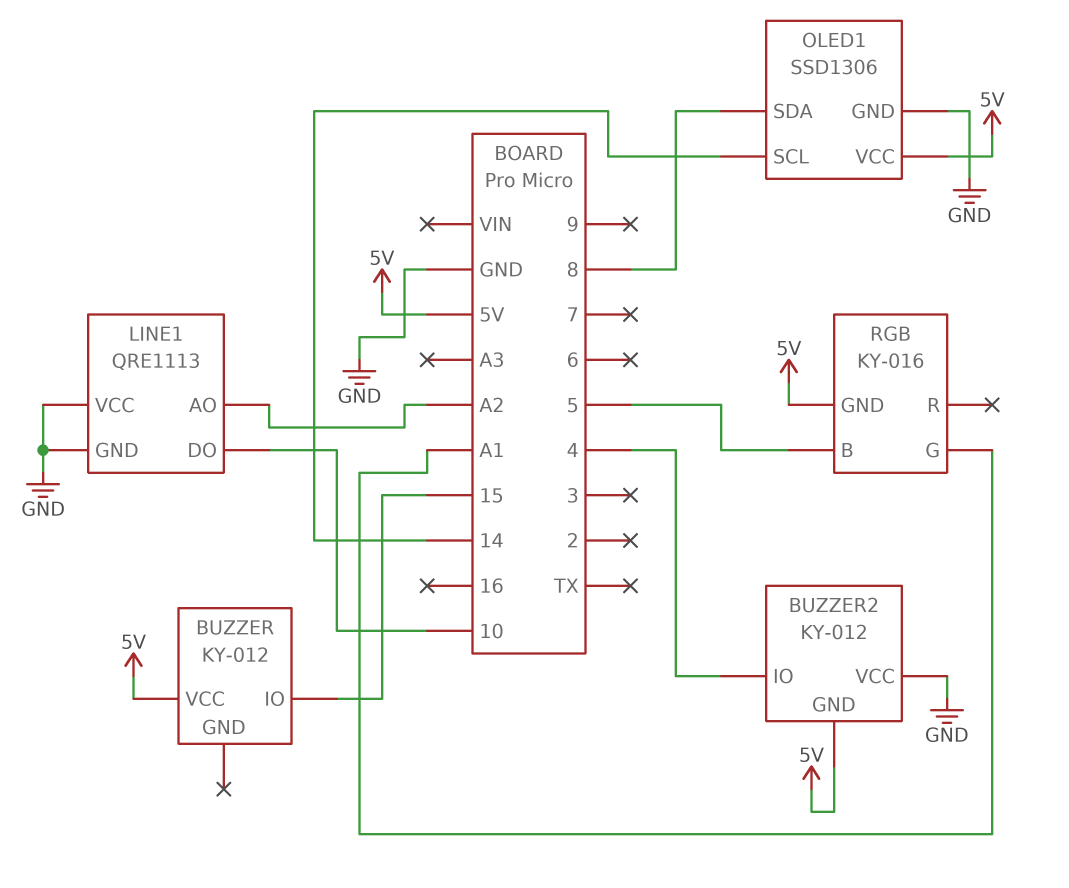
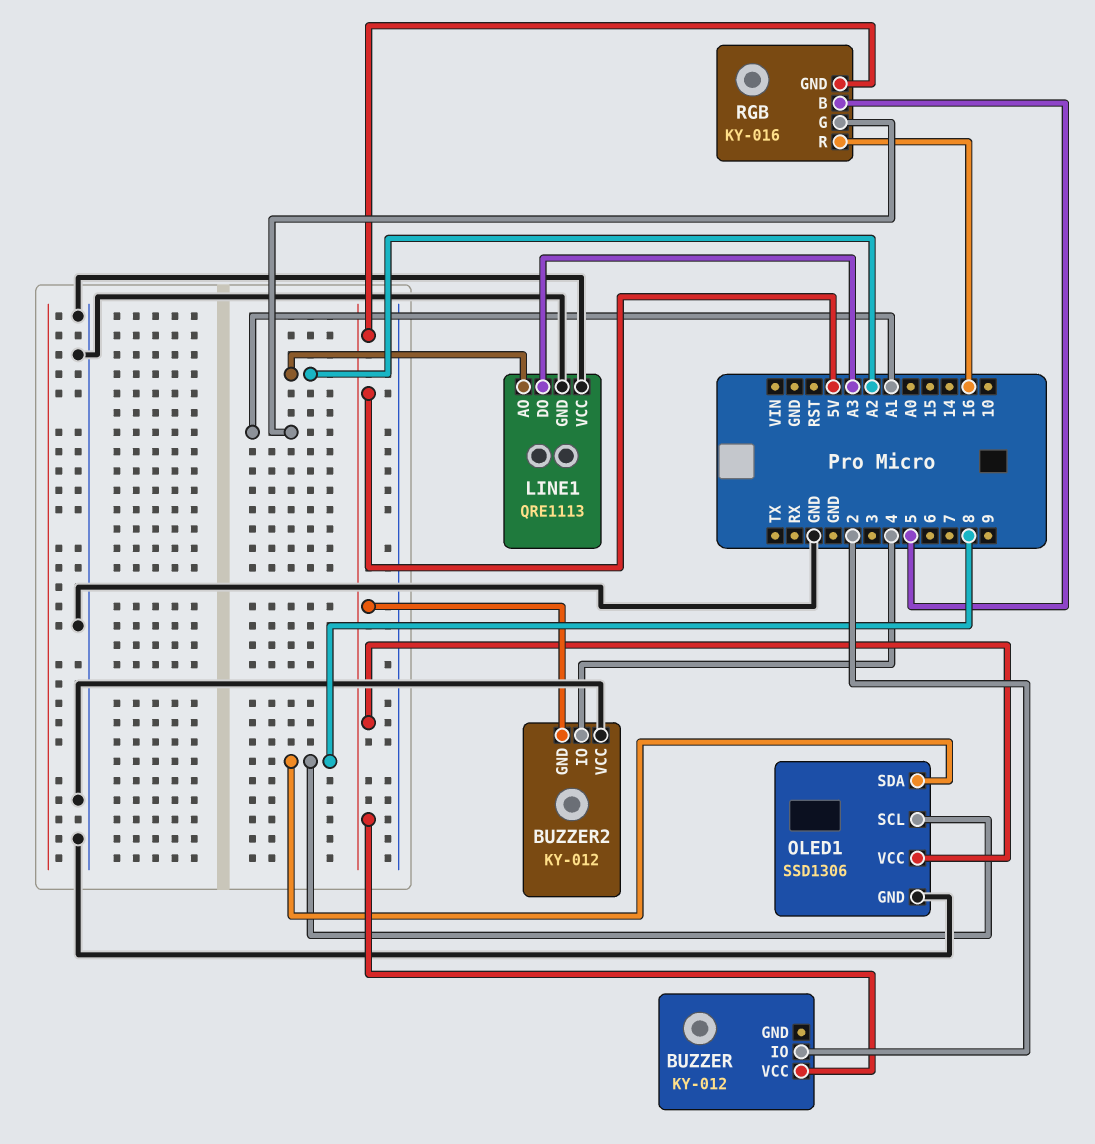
BUZZER pin IO: 15 -> 2
LINE1 pin DO: 10 -> A3
OLED1 pin SCL: 14 -> 8
RGB pin R: none -> 16

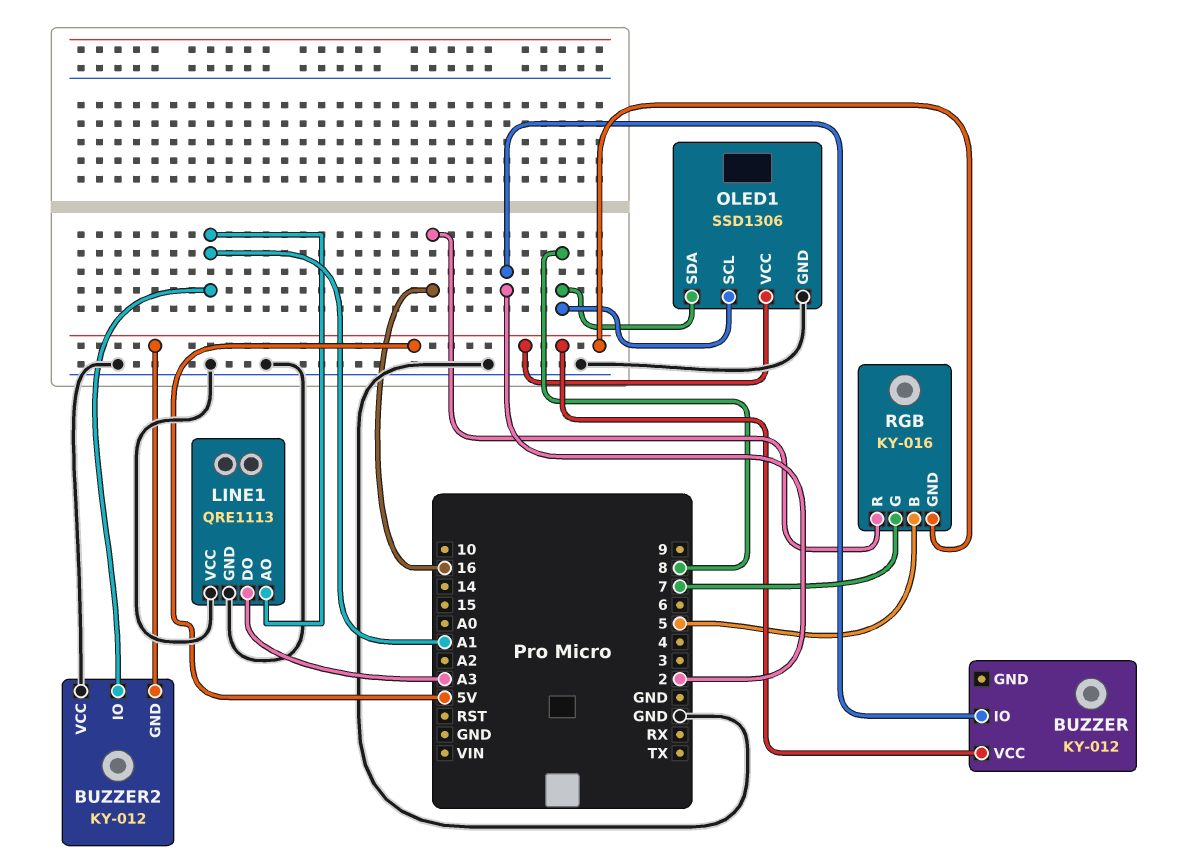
BUZZER2 pin IO: 4 -> A1
LINE1 pin AO: A2 -> A1
RGB pin G: A1 -> 7

